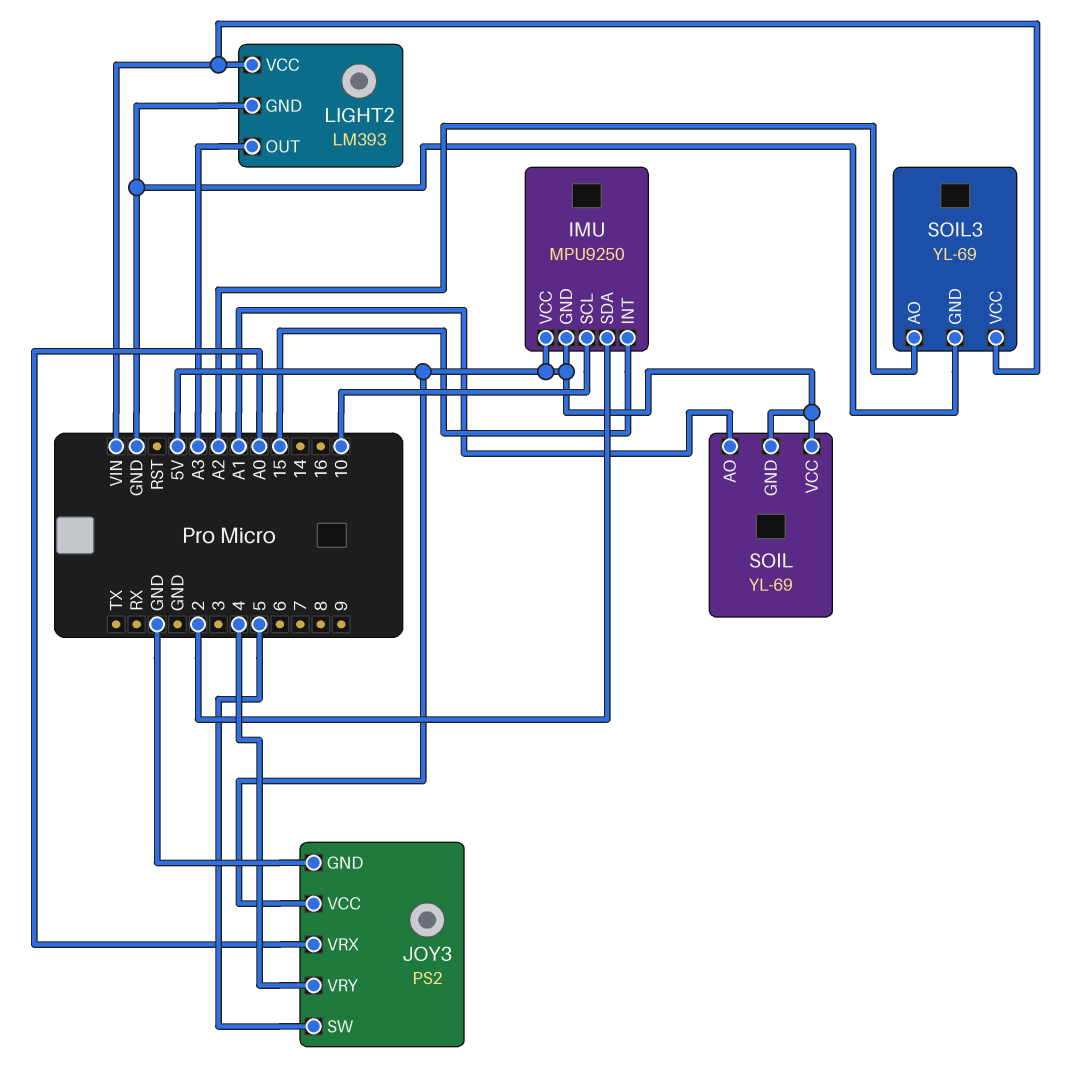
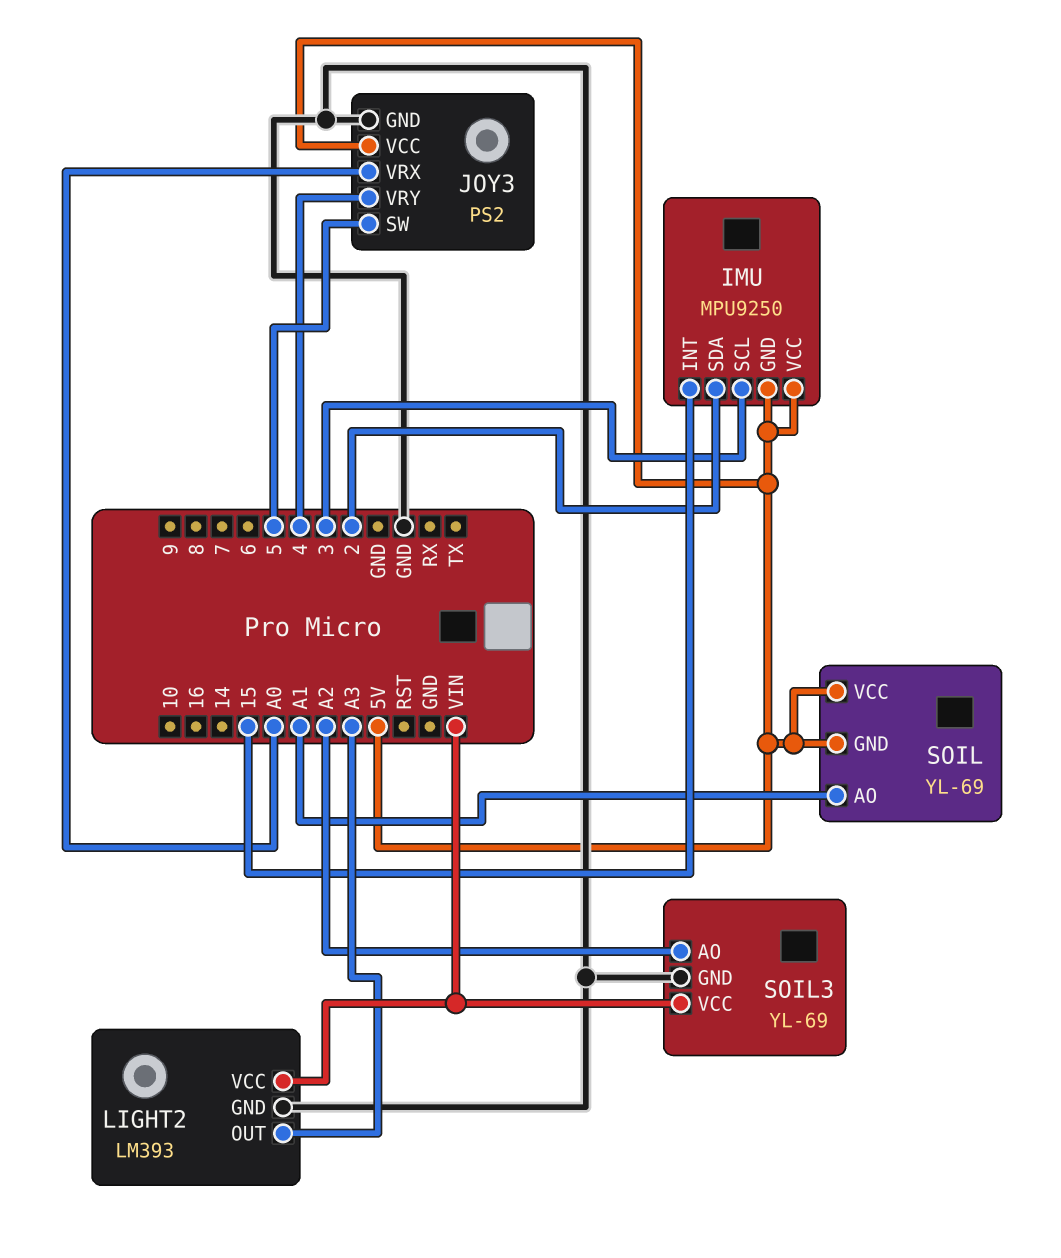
IMU pin SCL: 10 -> 3

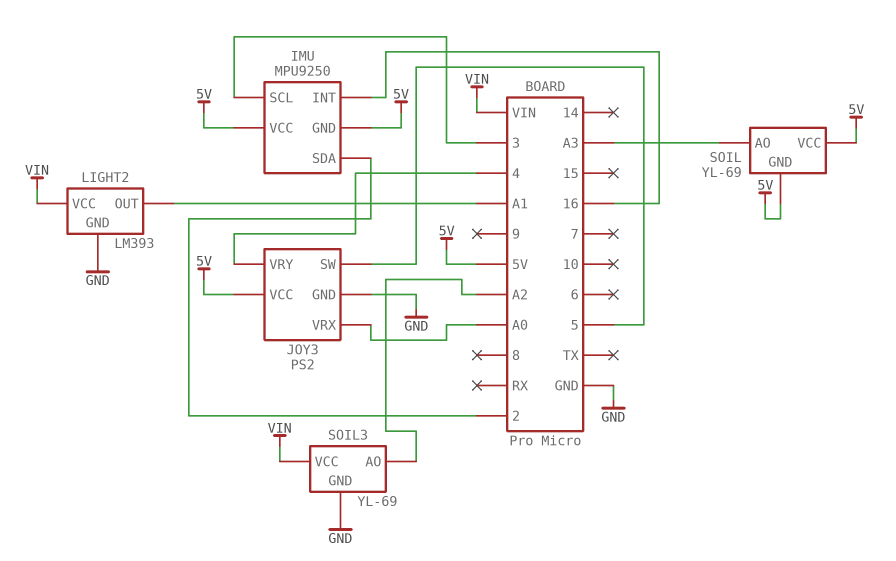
IMU pin INT: 15 -> 16
LIGHT2 pin OUT: A3 -> A1
SOIL pin AO: A1 -> A3

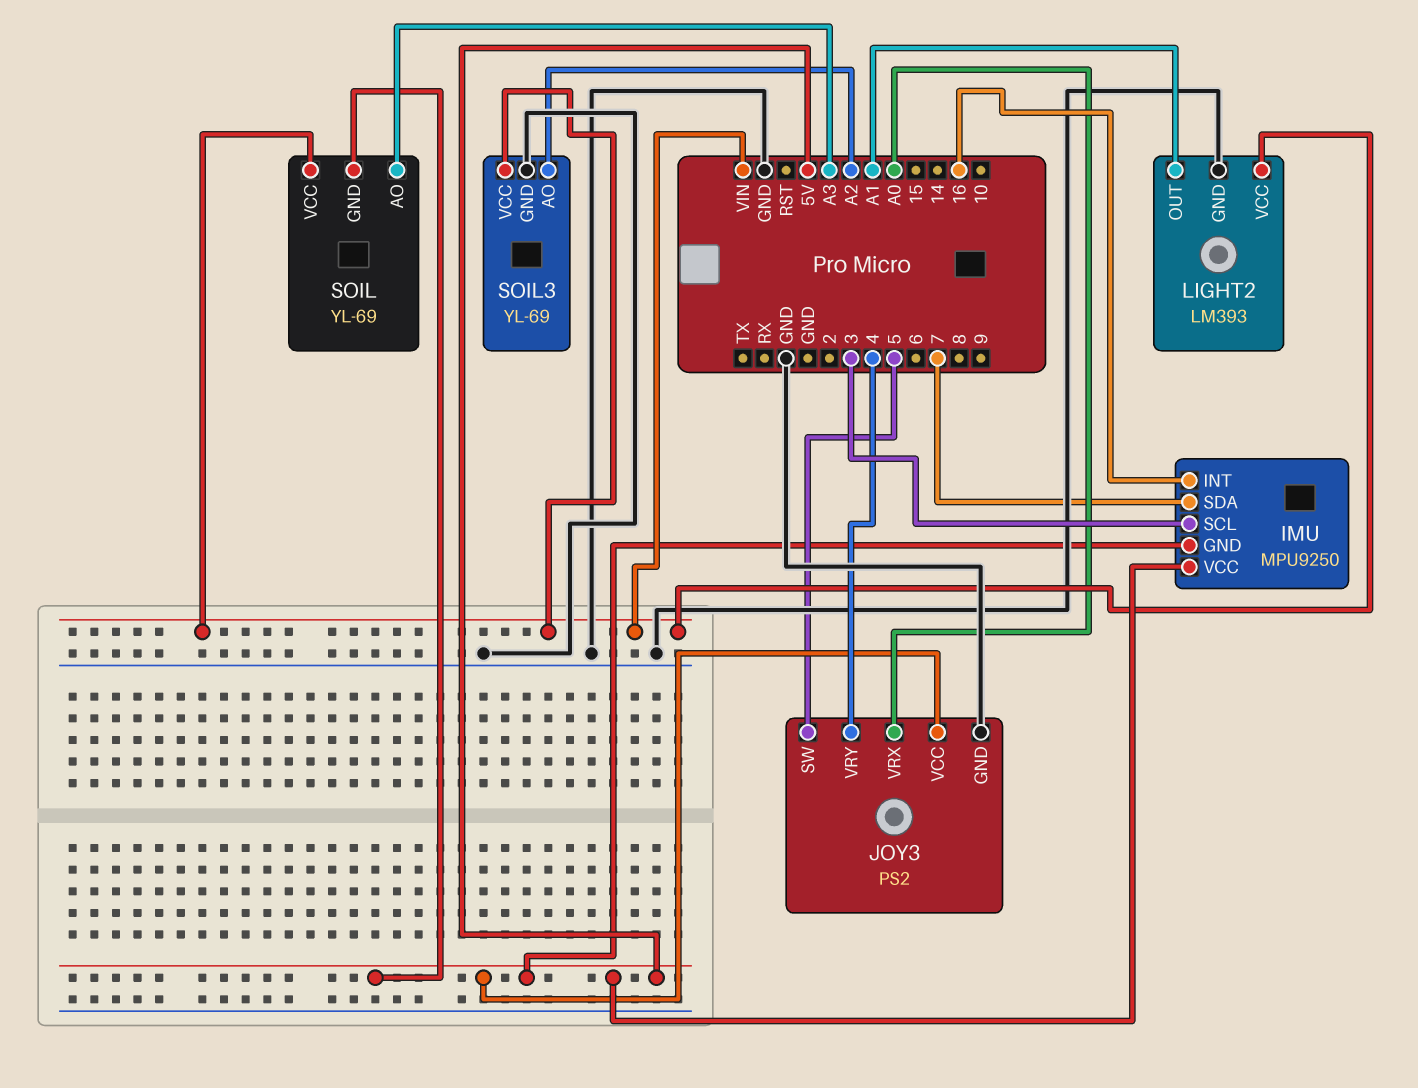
IMU pin SDA: 2 -> 7
SOIL pin VCC: 5V -> VIN

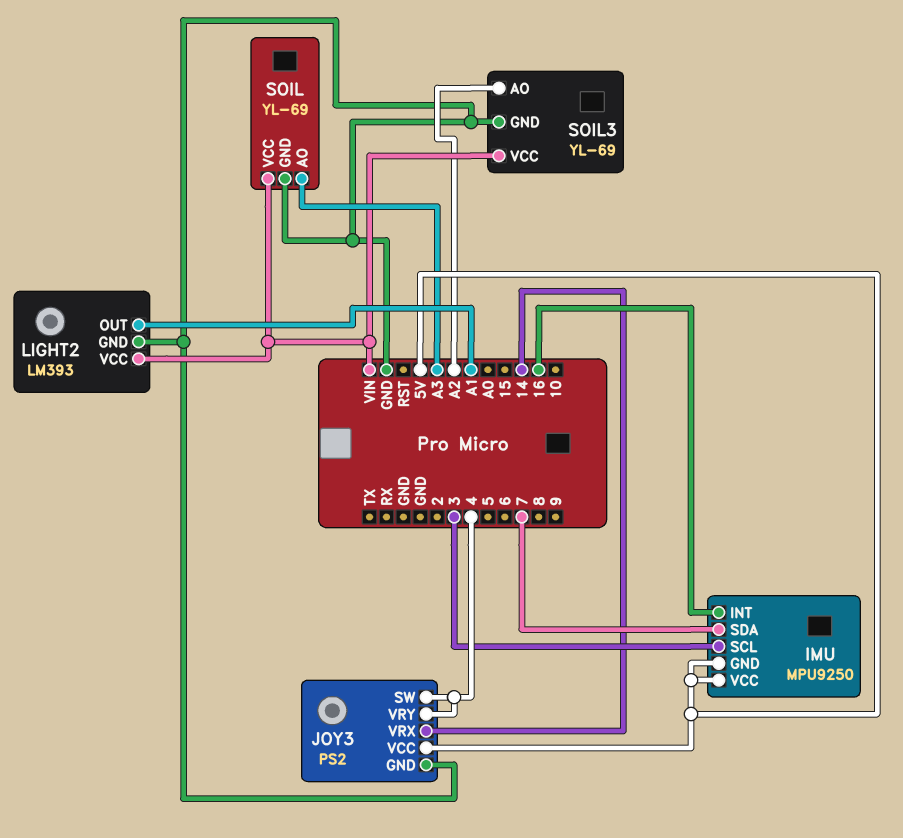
JOY3 pin SW: 5 -> 4
JOY3 pin VRX: A0 -> 14
SOIL pin GND: 5V -> GND

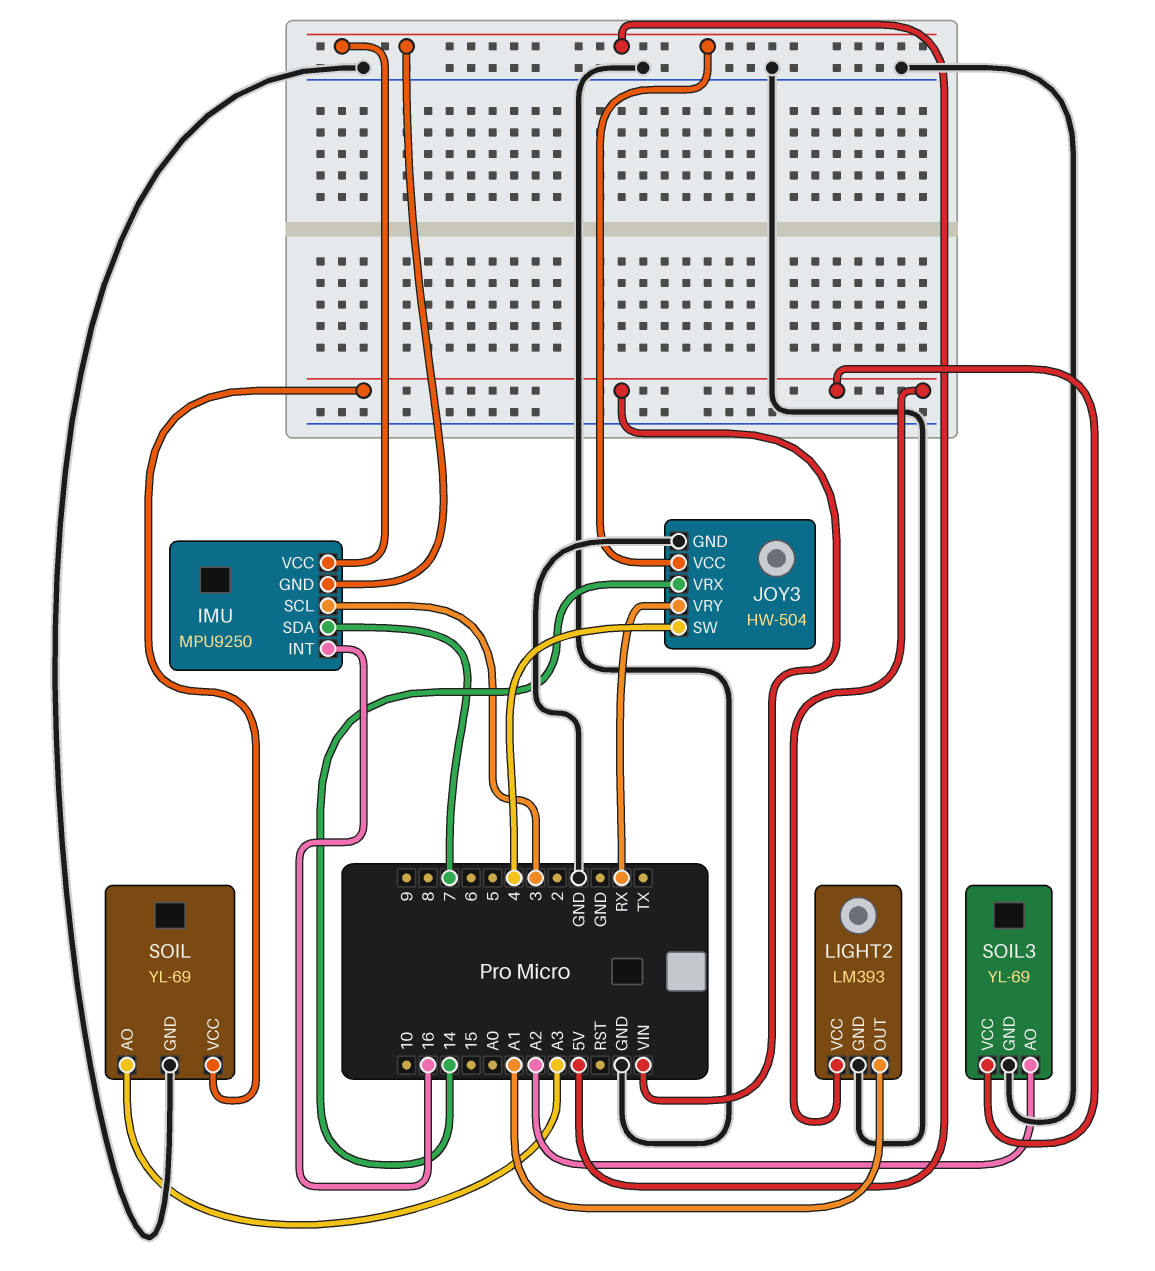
JOY3: PS2 -> HW-504
JOY3 pin VRY: 4 -> RX

